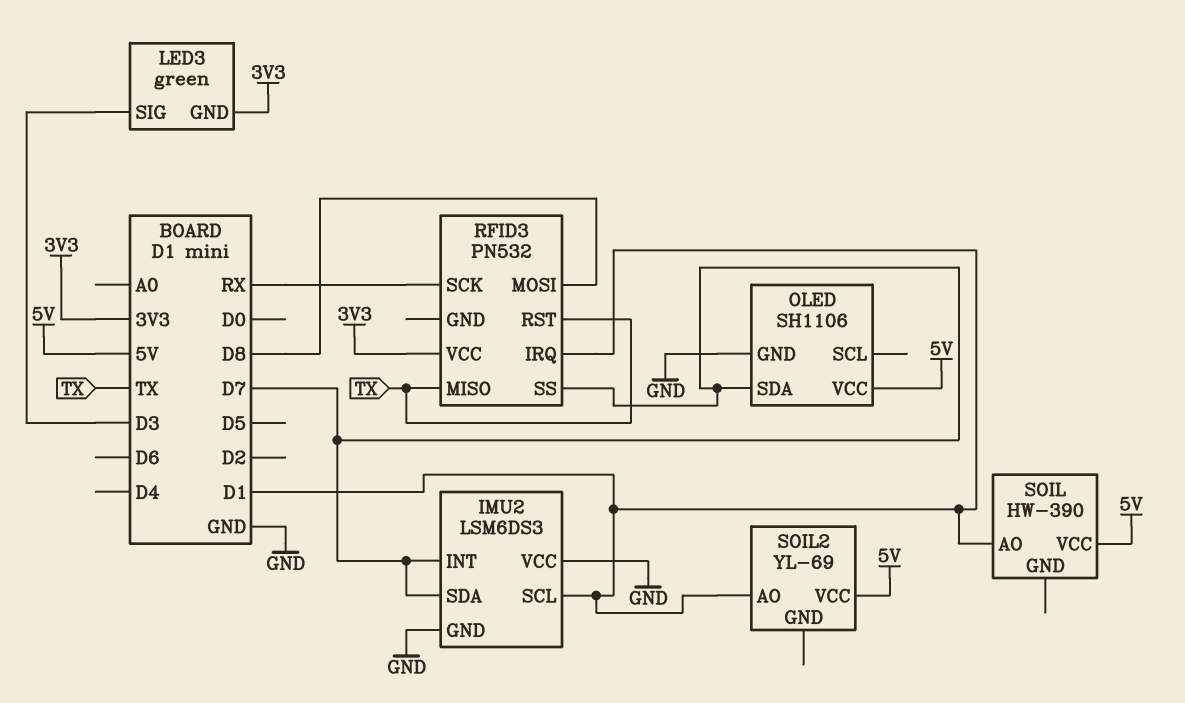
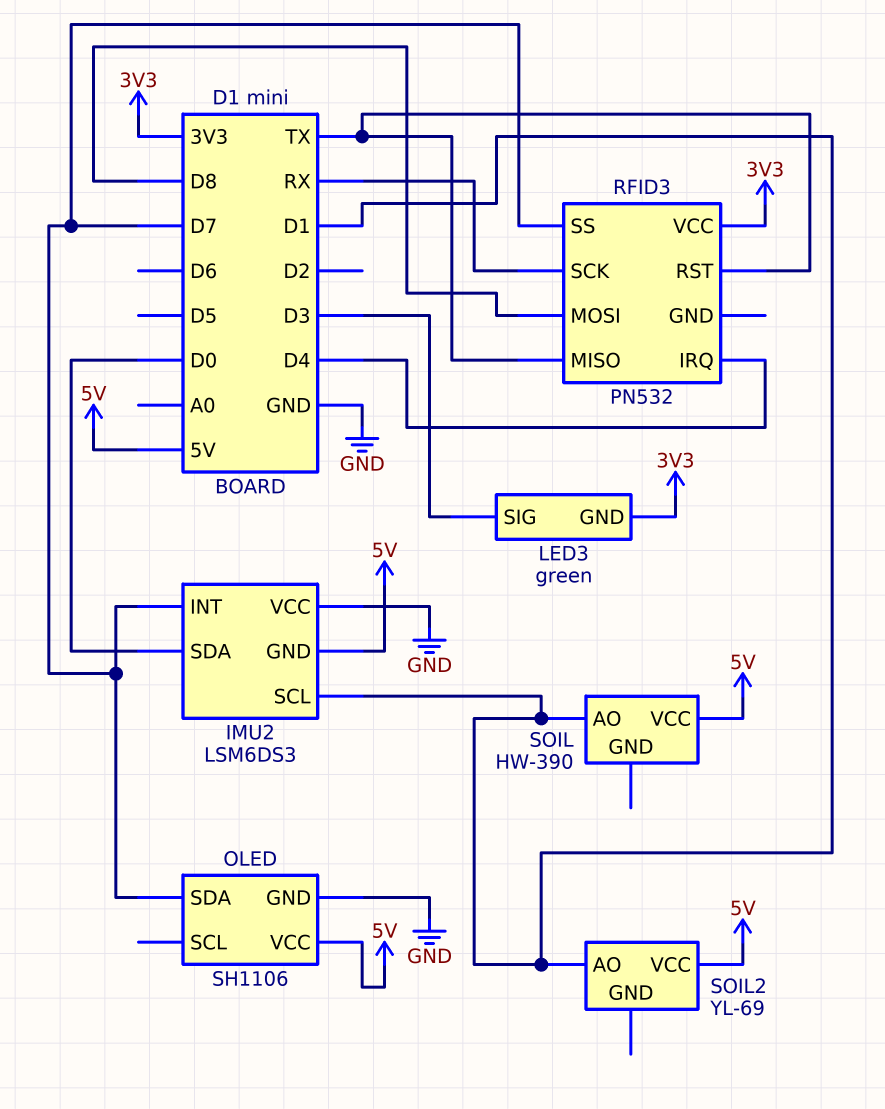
IMU2 pin GND: GND -> 5V
IMU2 pin SDA: D7 -> D0
RFID3 pin IRQ: D1 -> D4

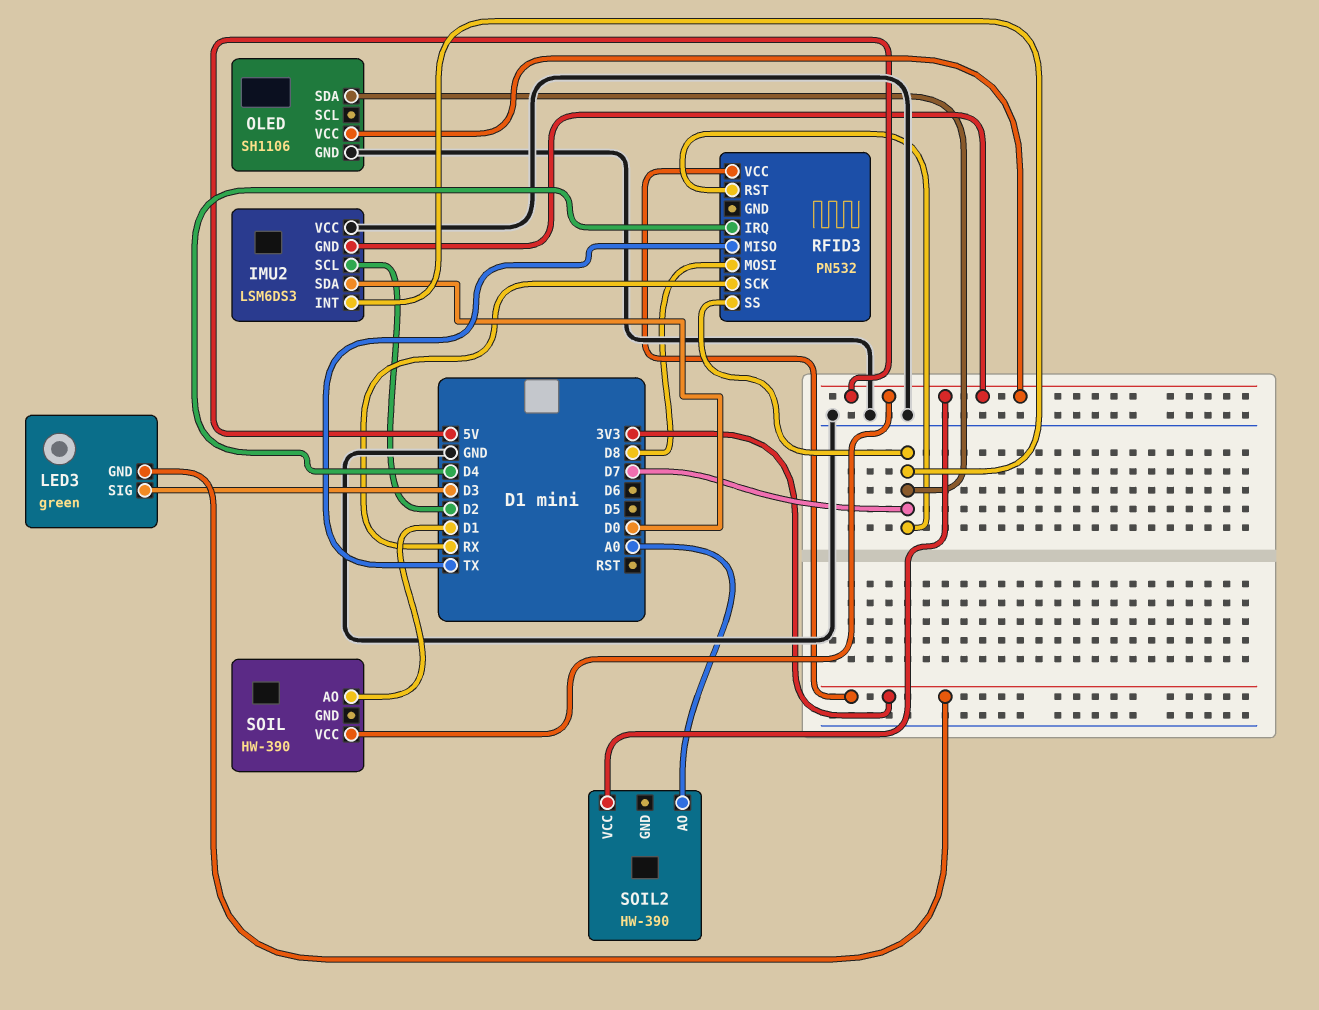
IMU2 pin SCL: D1 -> D2
RFID3 pin RST: TX -> D7
SOIL2: YL-69 -> HW-390
SOIL2 pin AO: D1 -> A0

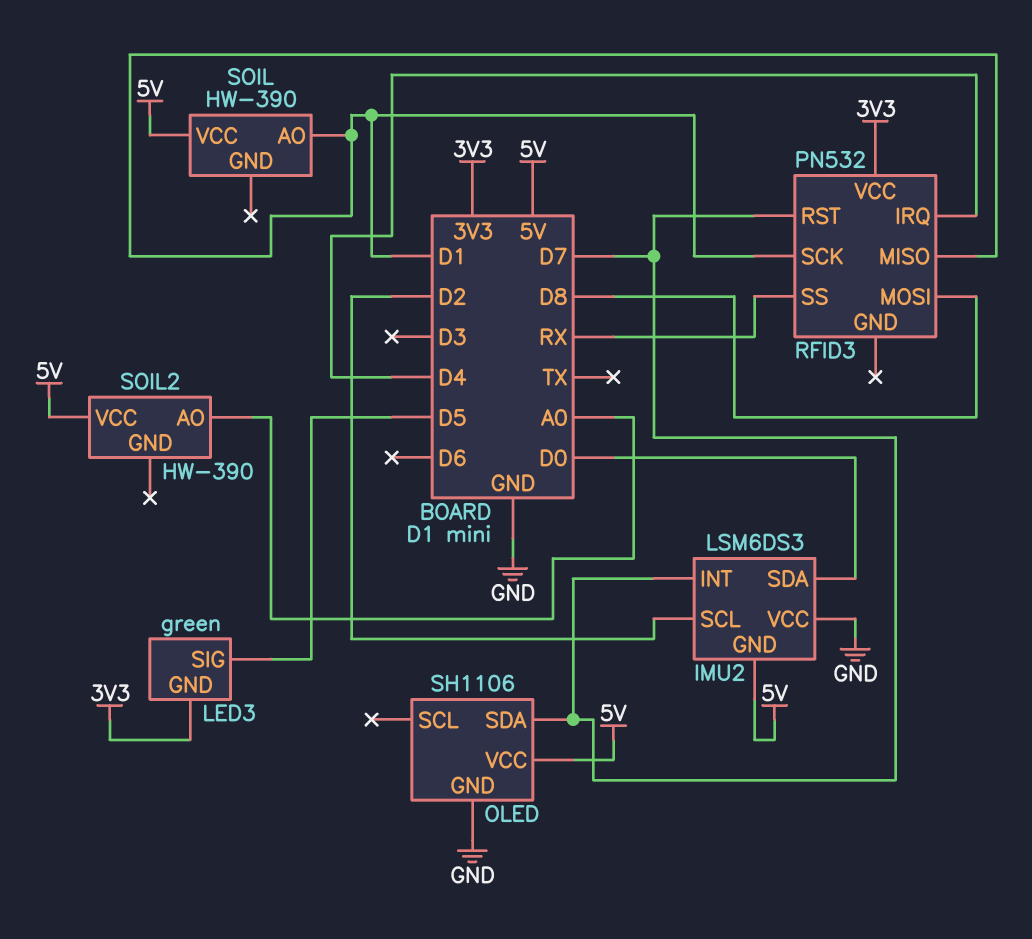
LED3 pin SIG: D3 -> D5
RFID3 pin MISO: TX -> D1
RFID3 pin SCK: RX -> D1
RFID3 pin SS: D7 -> RX

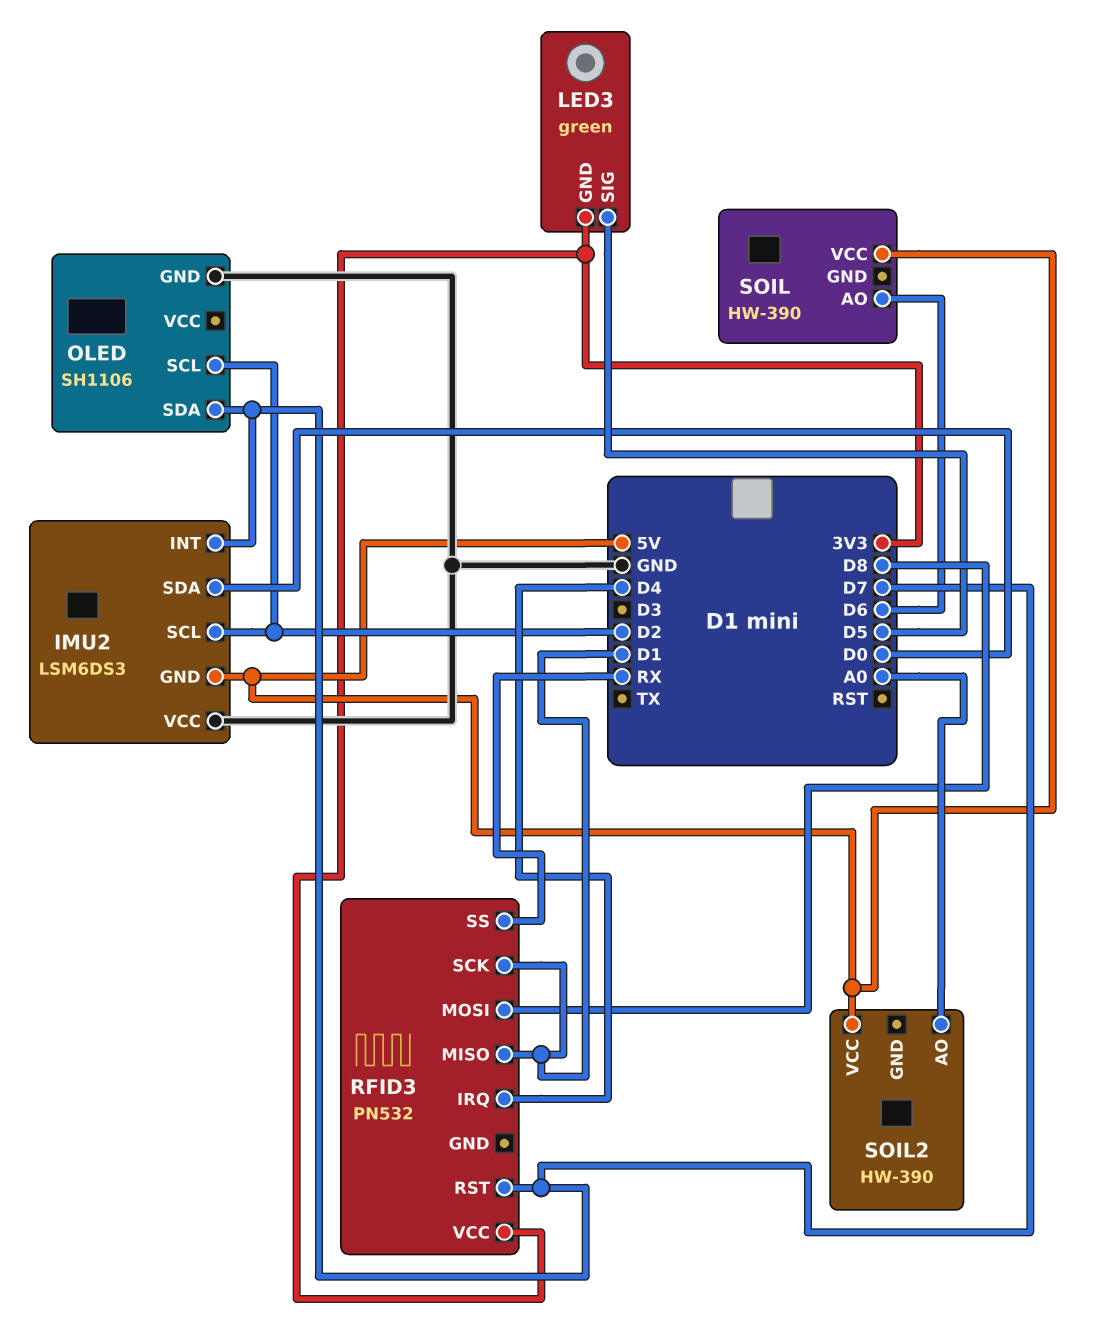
OLED pin SCL: none -> D2
OLED pin VCC: 5V -> none
SOIL pin AO: D1 -> D6

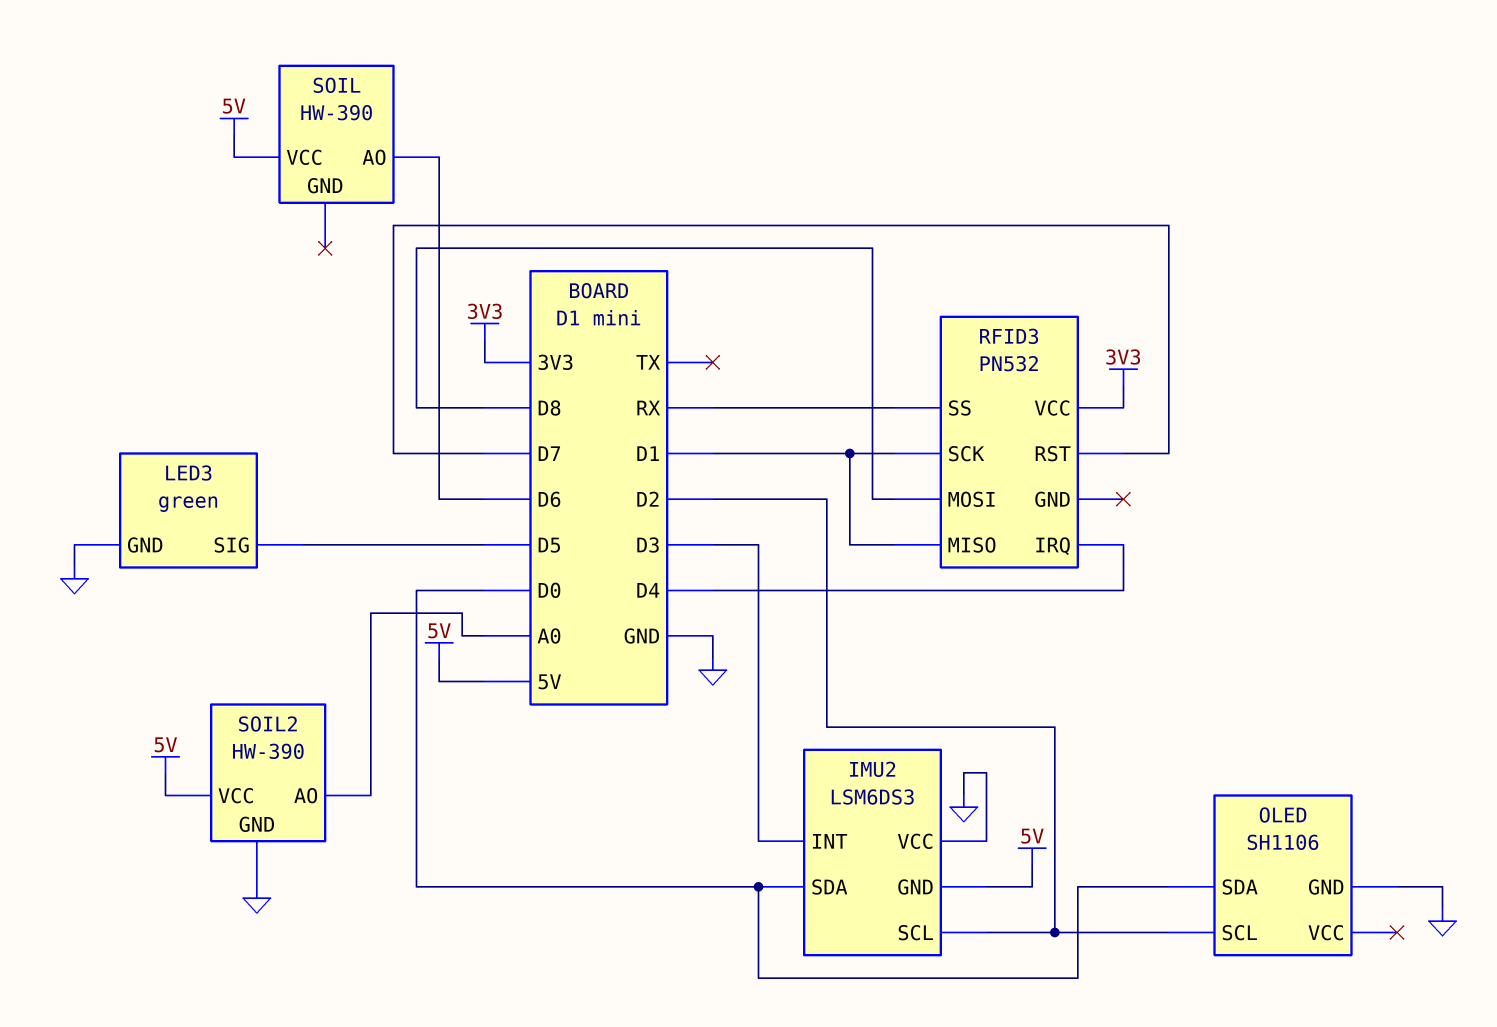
IMU2 pin INT: D7 -> D3
LED3 pin GND: 3V3 -> GND
OLED pin SDA: D7 -> D0
SOIL2 pin GND: none -> GND

